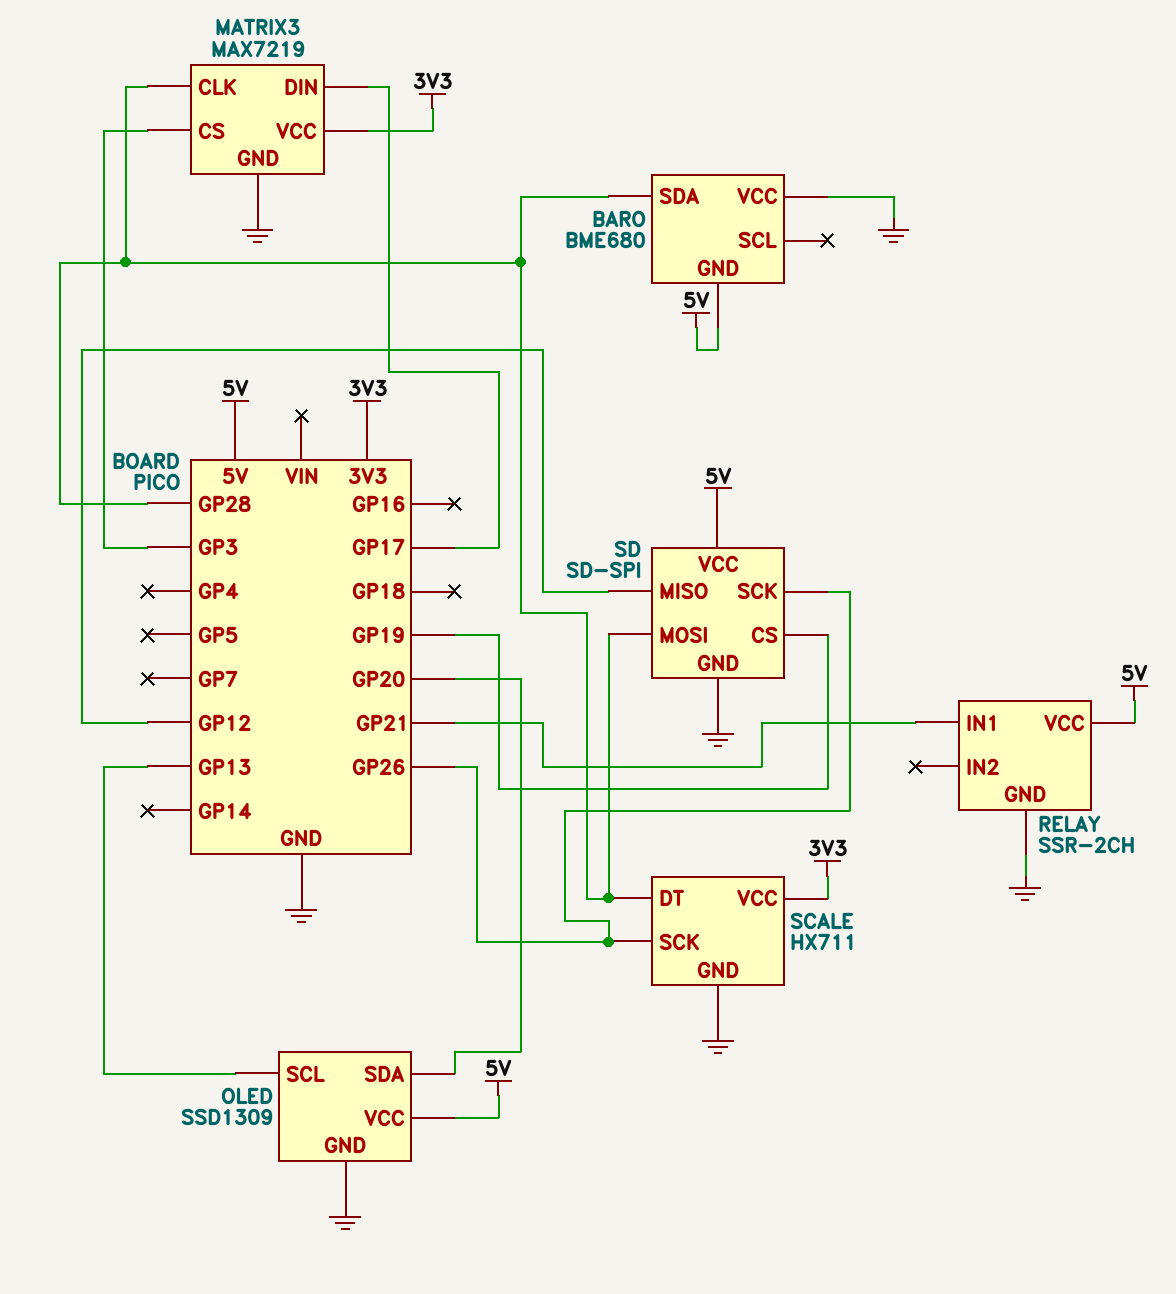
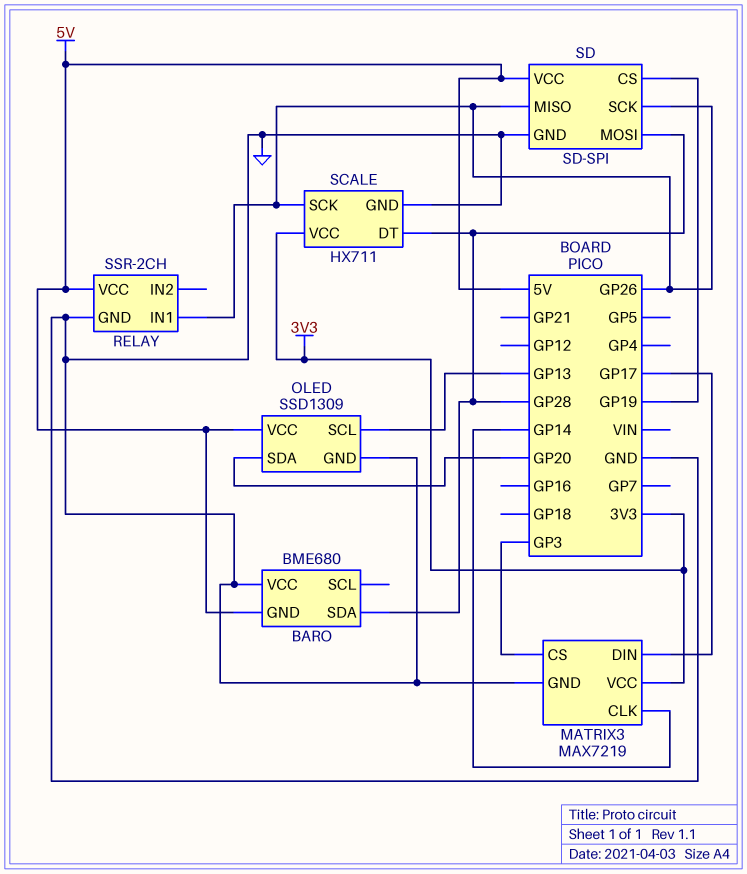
MATRIX3 pin CLK: GP28 -> GP14
RELAY pin IN1: GP21 -> GP26
SD pin MISO: GP12 -> GP26

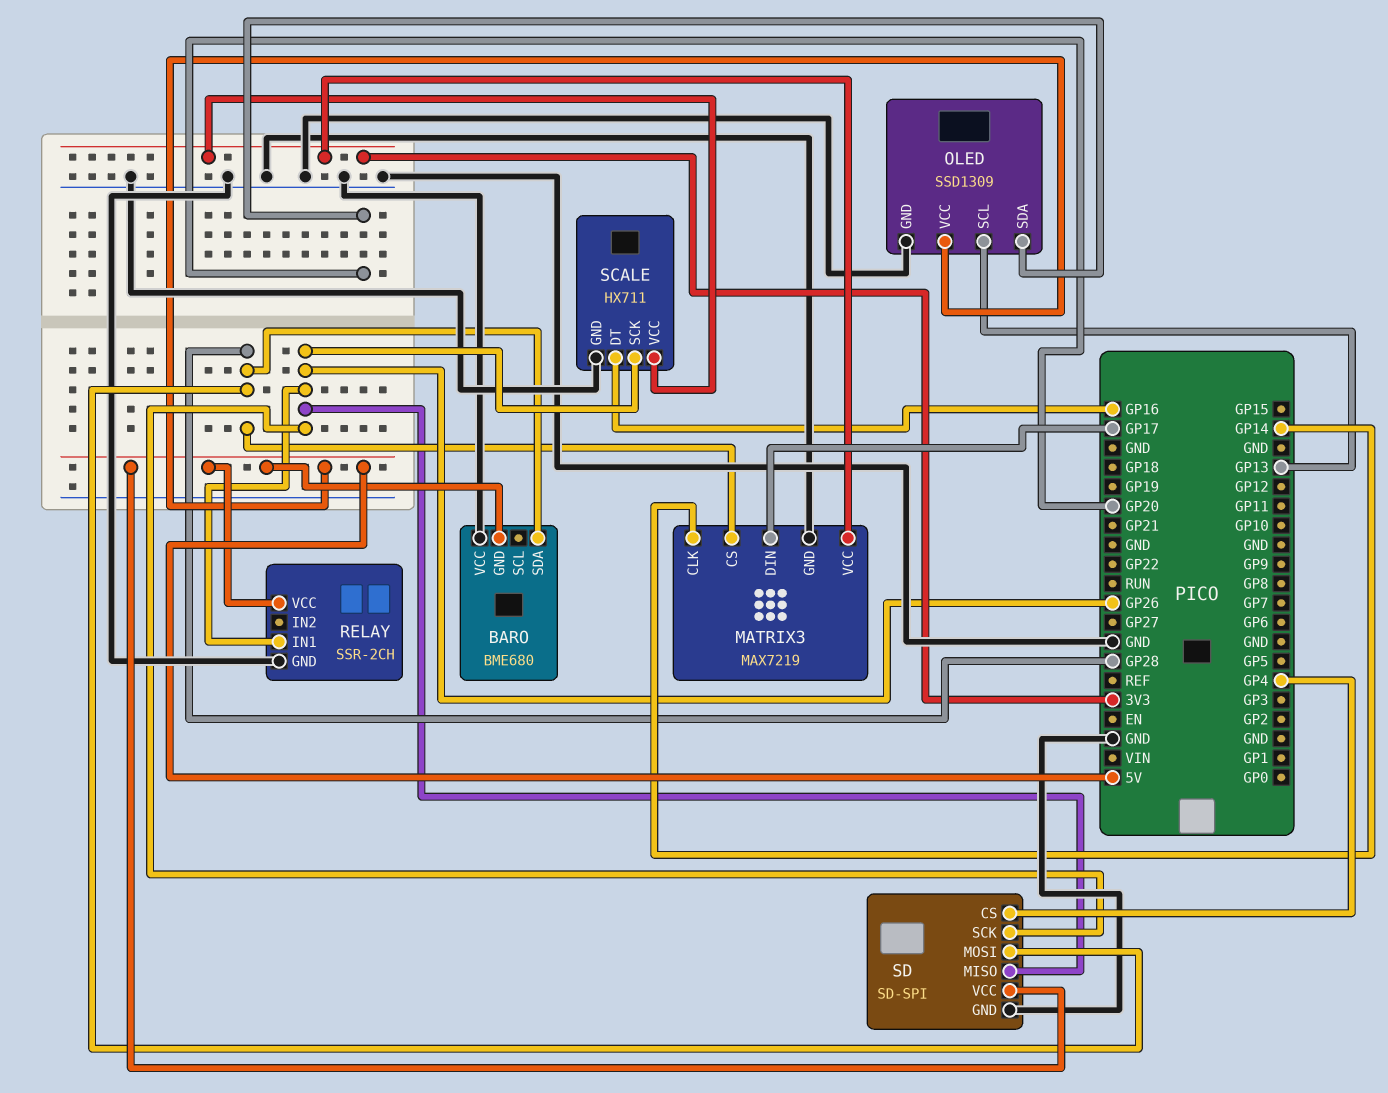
MATRIX3 pin CS: GP3 -> GP28
SCALE pin DT: GP28 -> GP16
SD pin CS: GP19 -> GP4

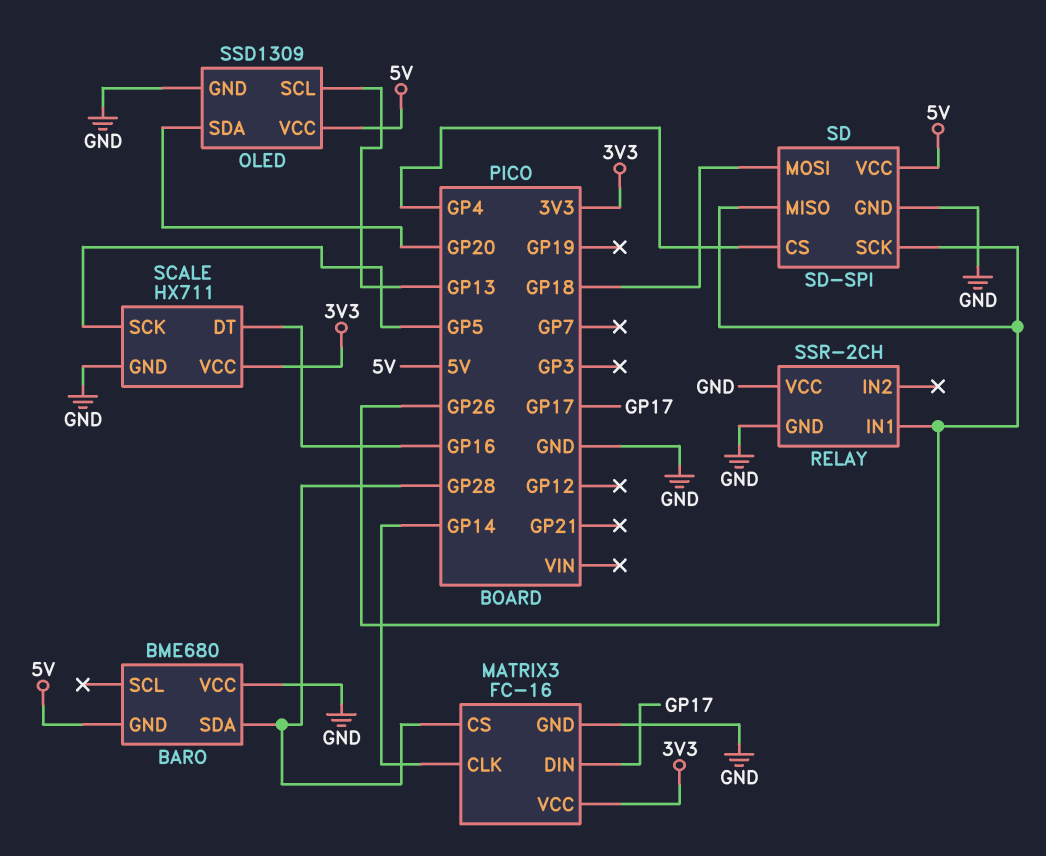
MATRIX3: MAX7219 -> FC-16
RELAY pin VCC: 5V -> GND
SCALE pin SCK: GP26 -> GP5
SD pin MOSI: GP28 -> GP18

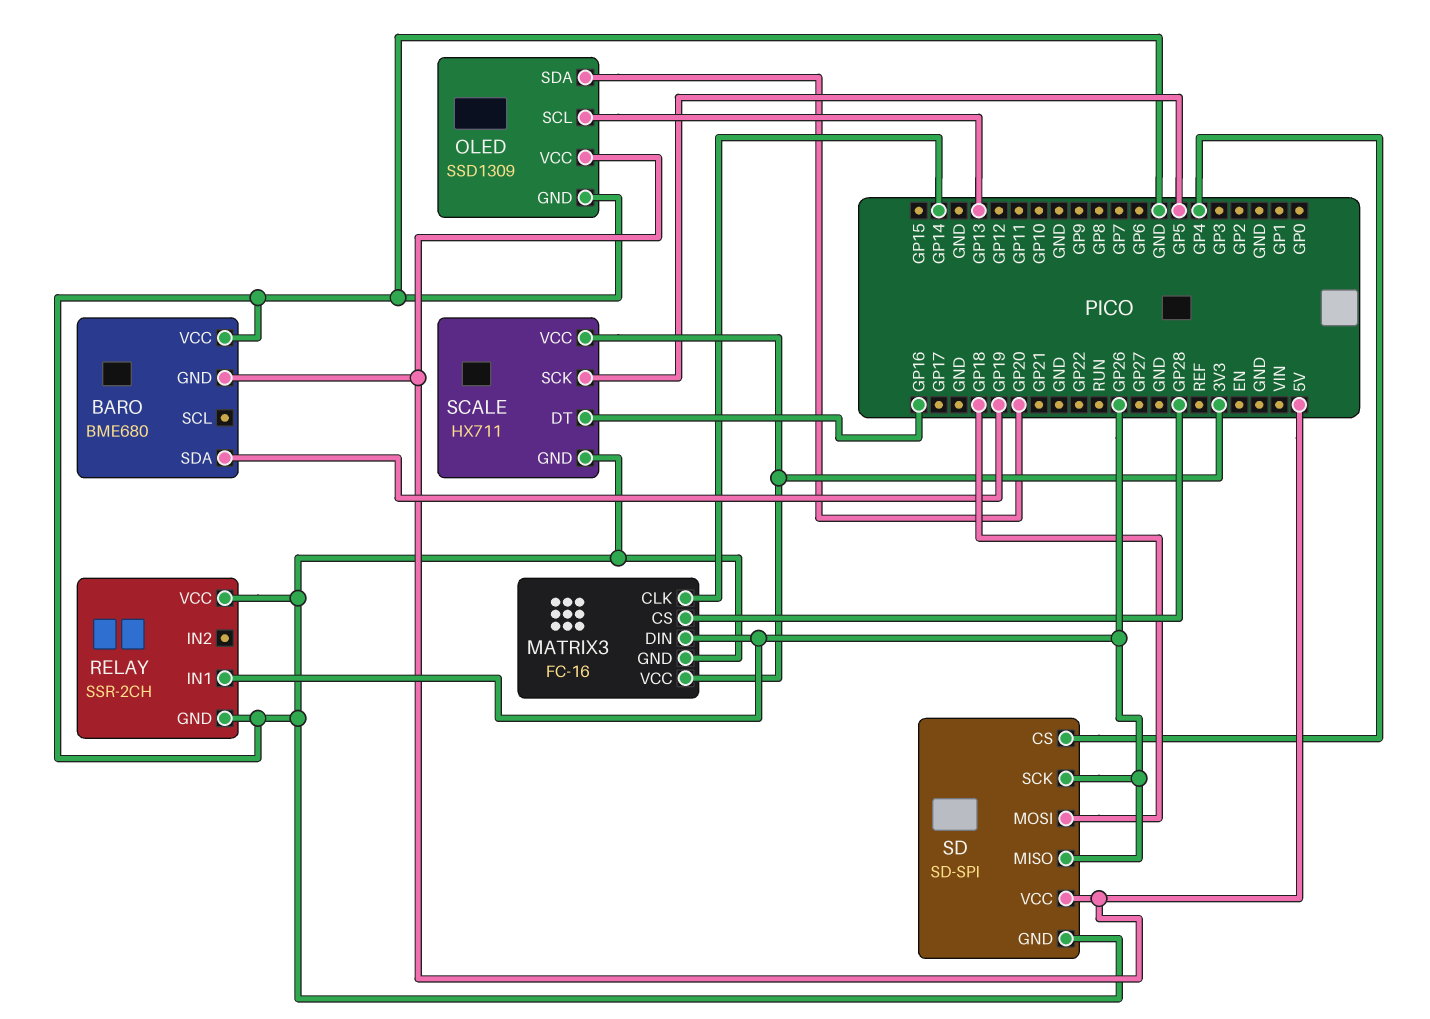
BARO pin SDA: GP28 -> GP19
MATRIX3 pin DIN: GP17 -> GP26

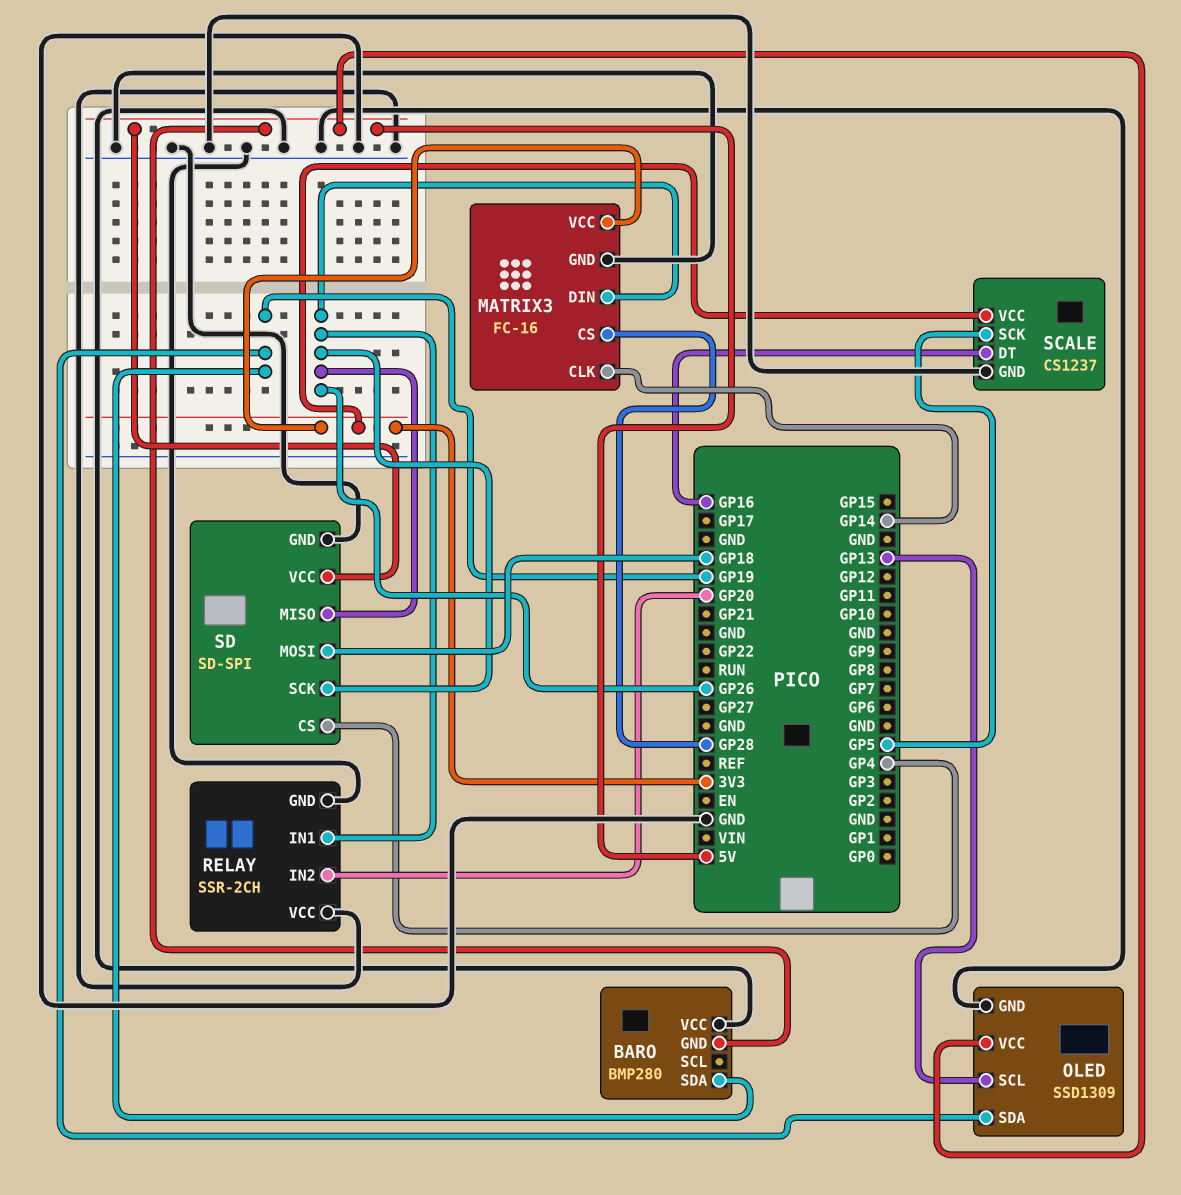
BARO: BME680 -> BMP280
OLED pin SDA: GP20 -> GP19
RELAY pin IN2: none -> GP20
SCALE: HX711 -> CS1237

